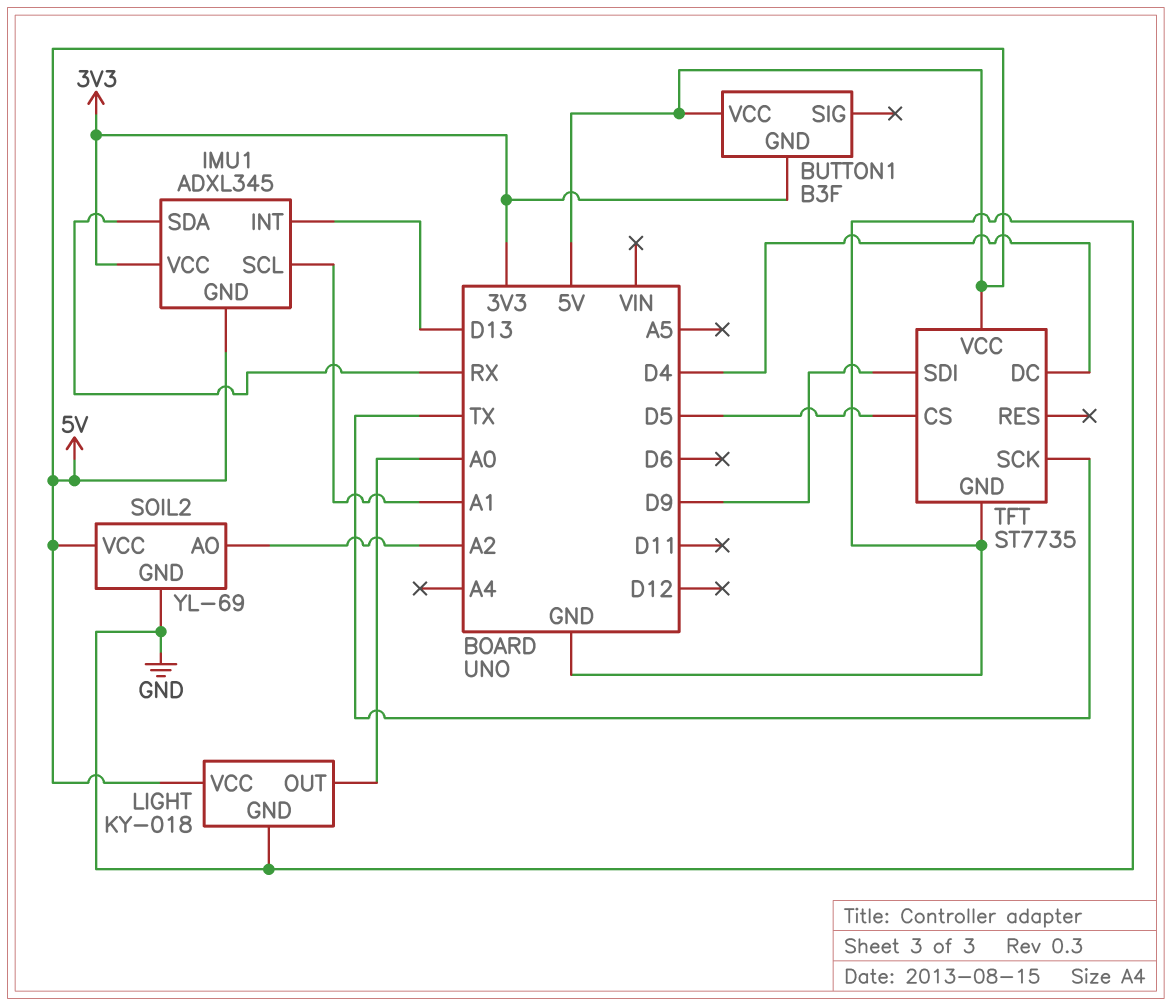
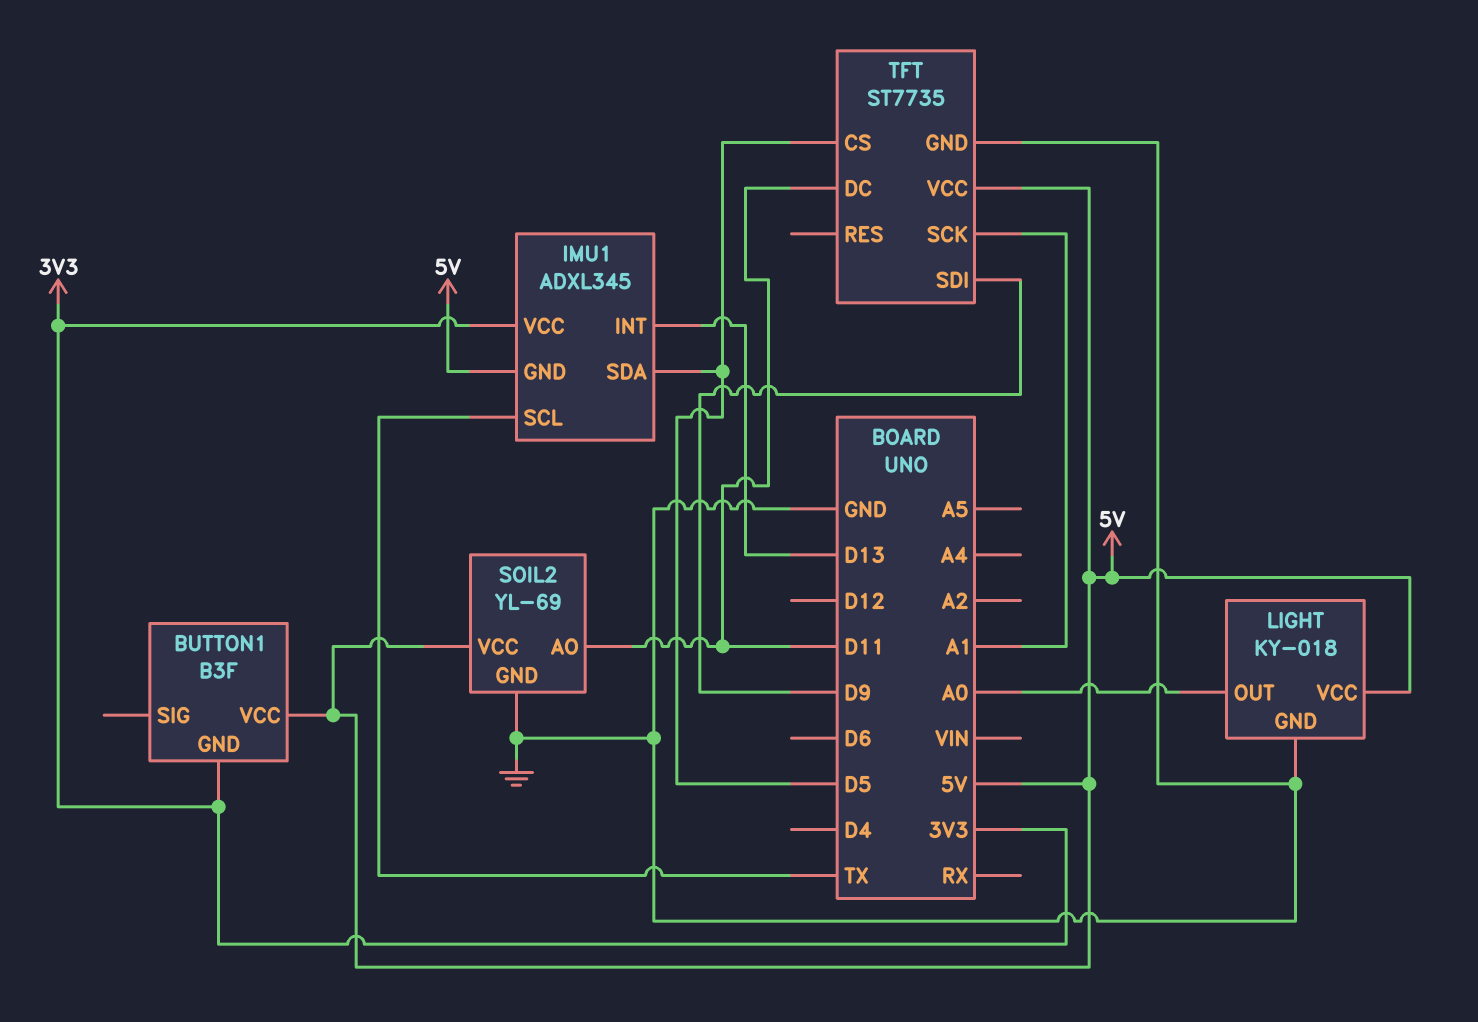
IMU1 pin SCL: A1 -> TX
IMU1 pin SDA: RX -> D5
SOIL2 pin AO: A2 -> D11
TFT pin DC: D4 -> D11
TFT pin SCK: TX -> A1

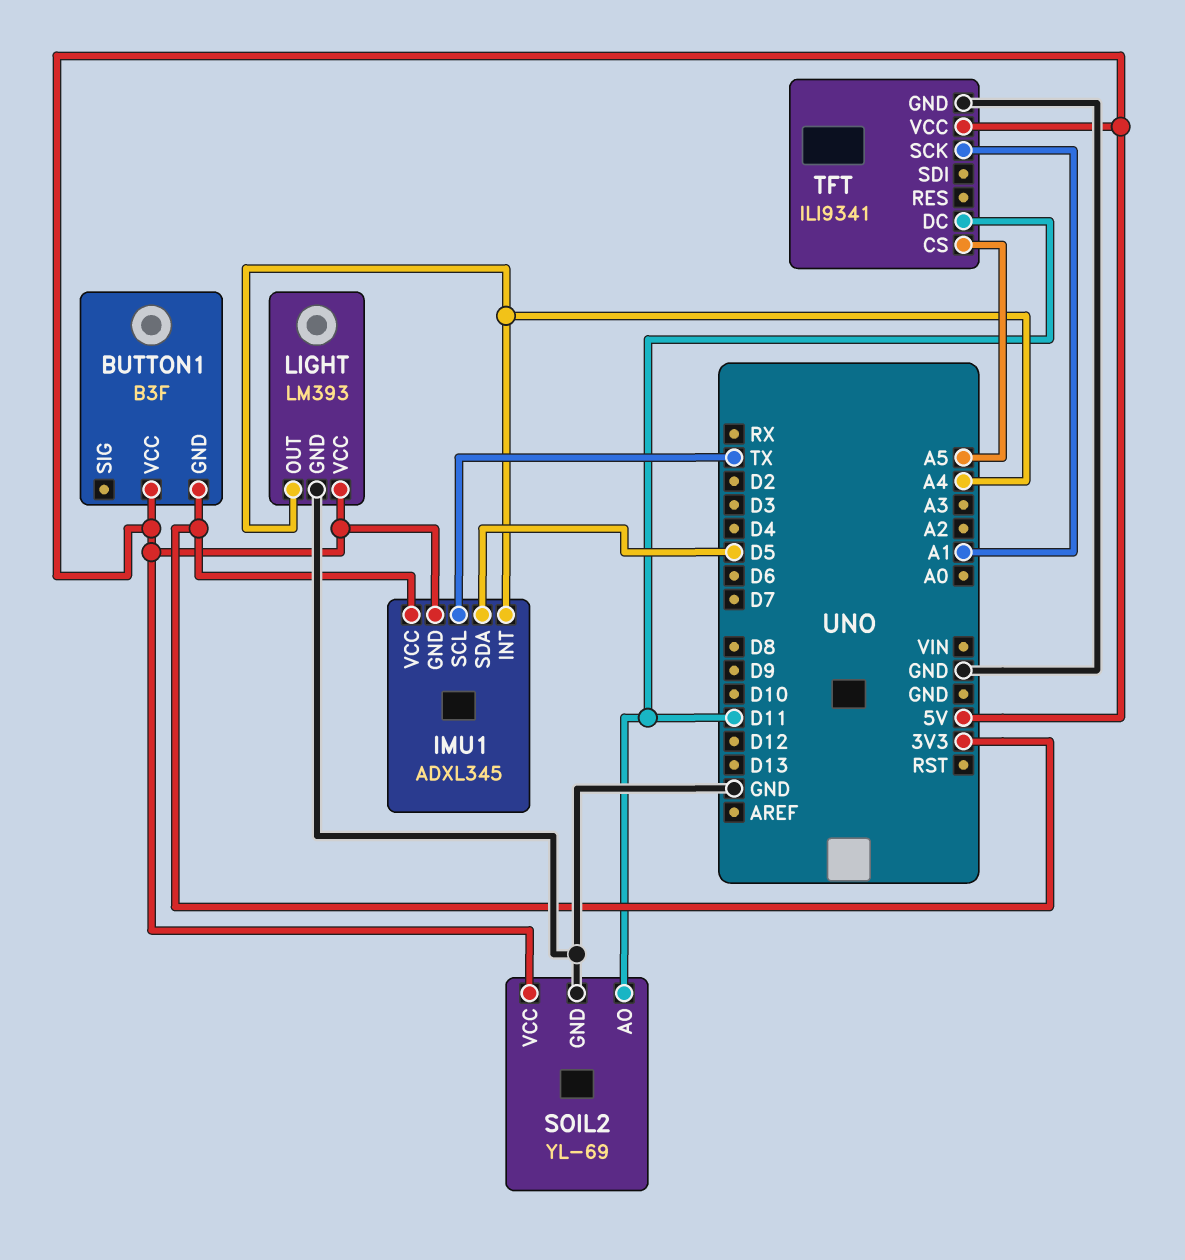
IMU1 pin INT: D13 -> A4
LIGHT: KY-018 -> LM393
LIGHT pin OUT: A0 -> A4
TFT: ST7735 -> ILI9341
TFT pin CS: D5 -> A5
TFT pin SDI: D9 -> none

